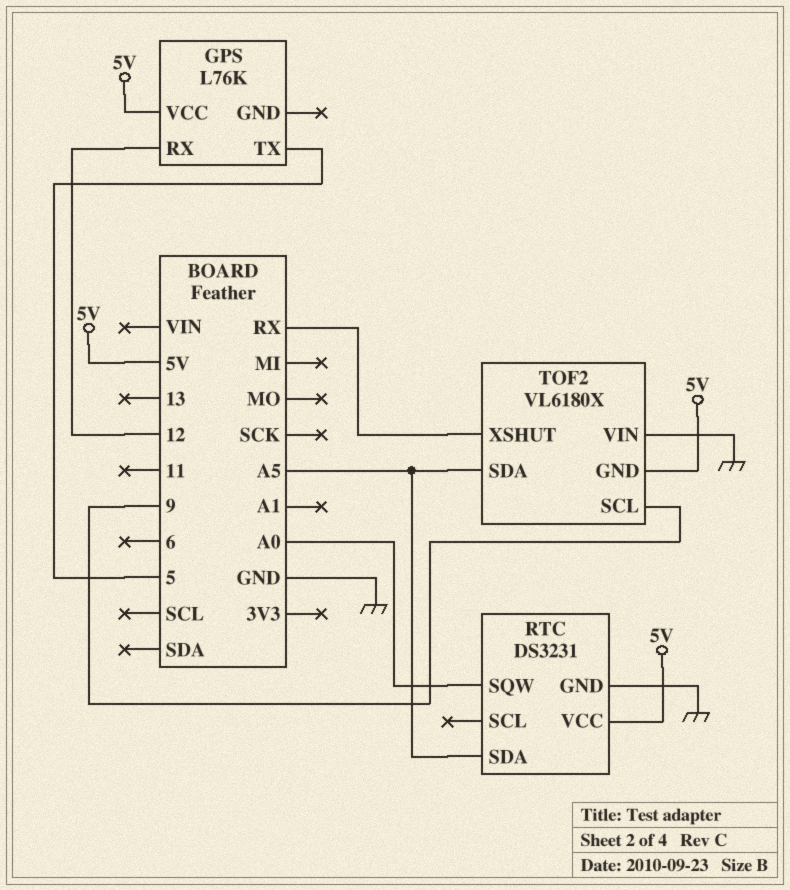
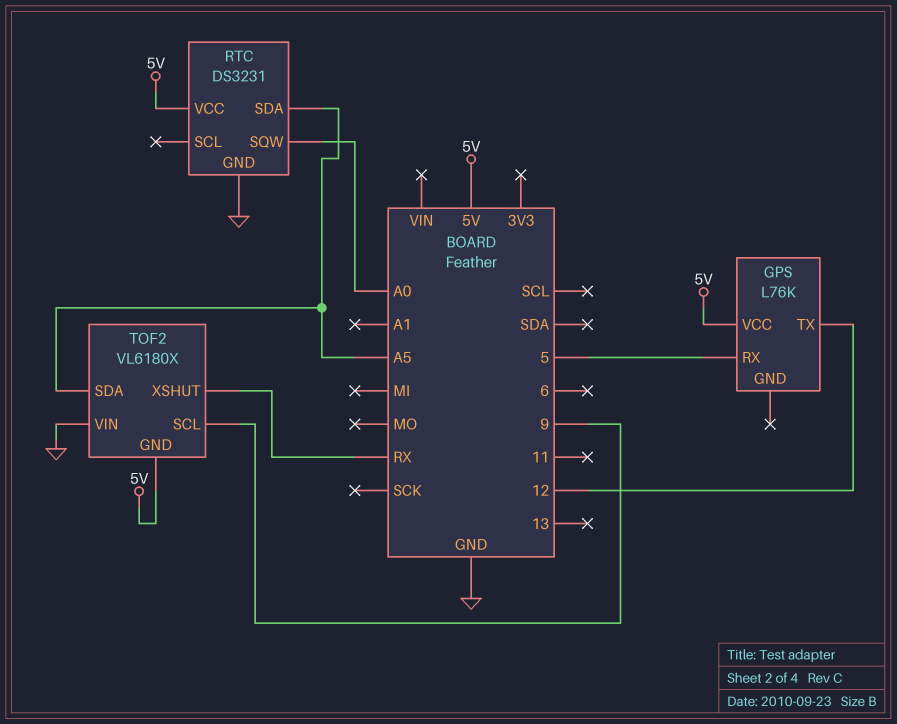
GPS pin RX: 12 -> 5
GPS pin TX: 5 -> 12

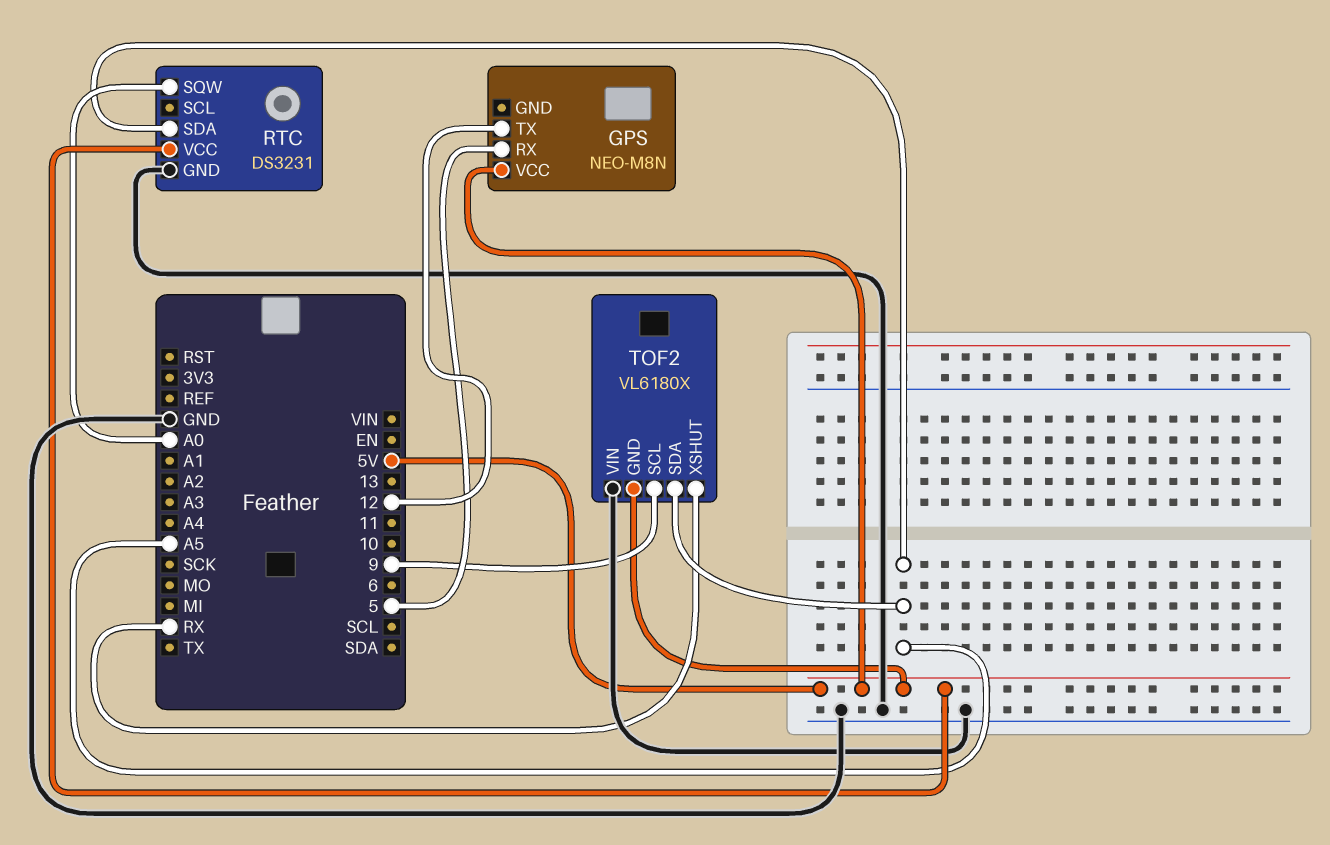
GPS: L76K -> NEO-M8N

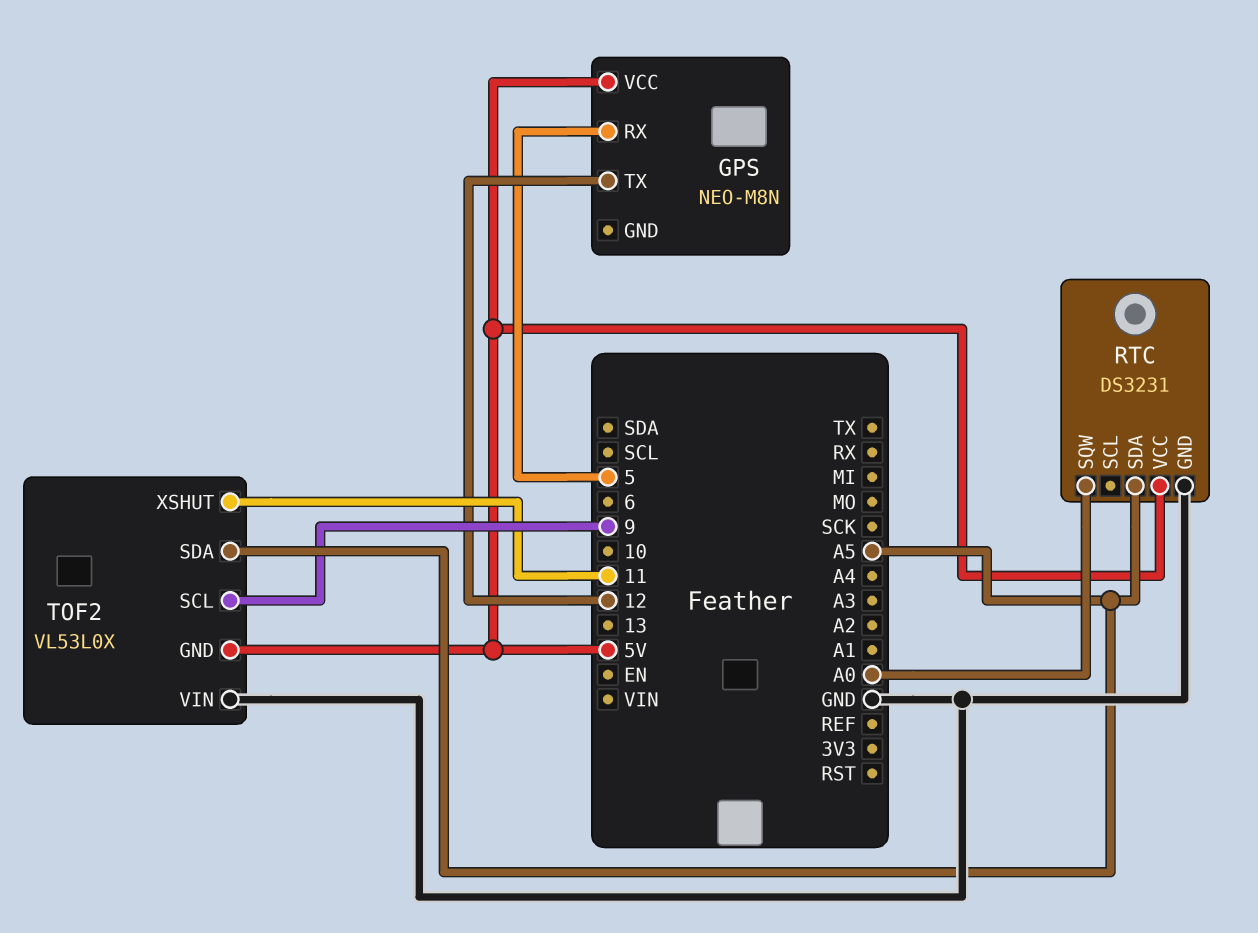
TOF2: VL6180X -> VL53L0X
TOF2 pin XSHUT: RX -> 11

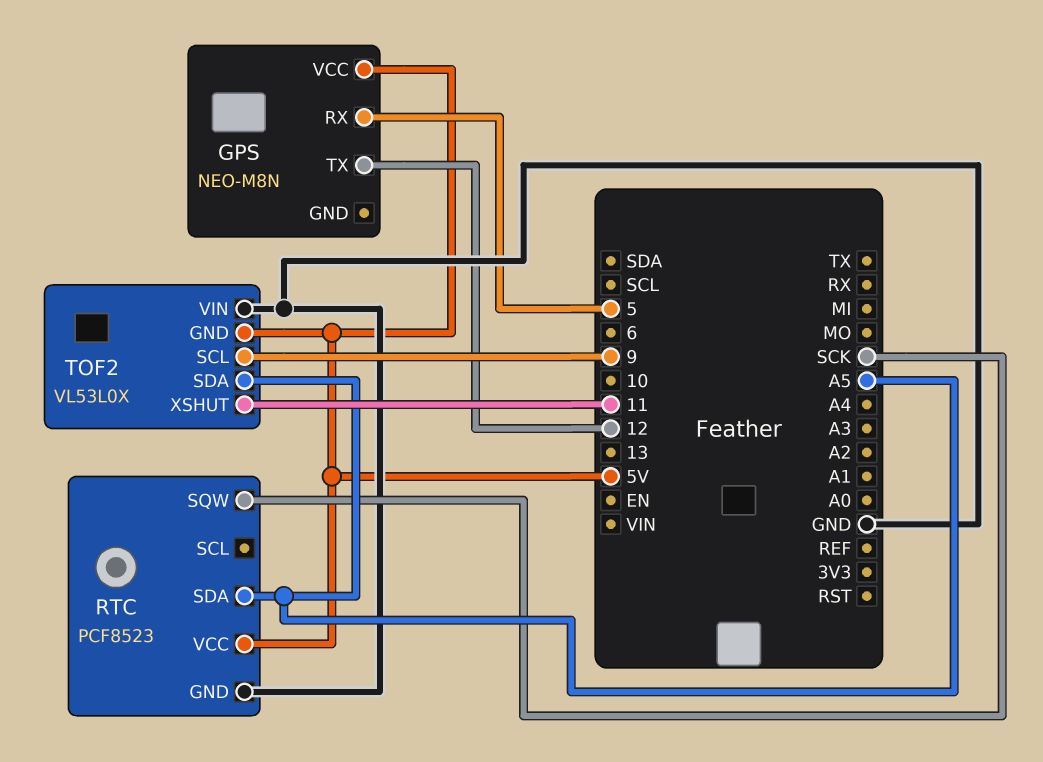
RTC: DS3231 -> PCF8523
RTC pin SQW: A0 -> SCK

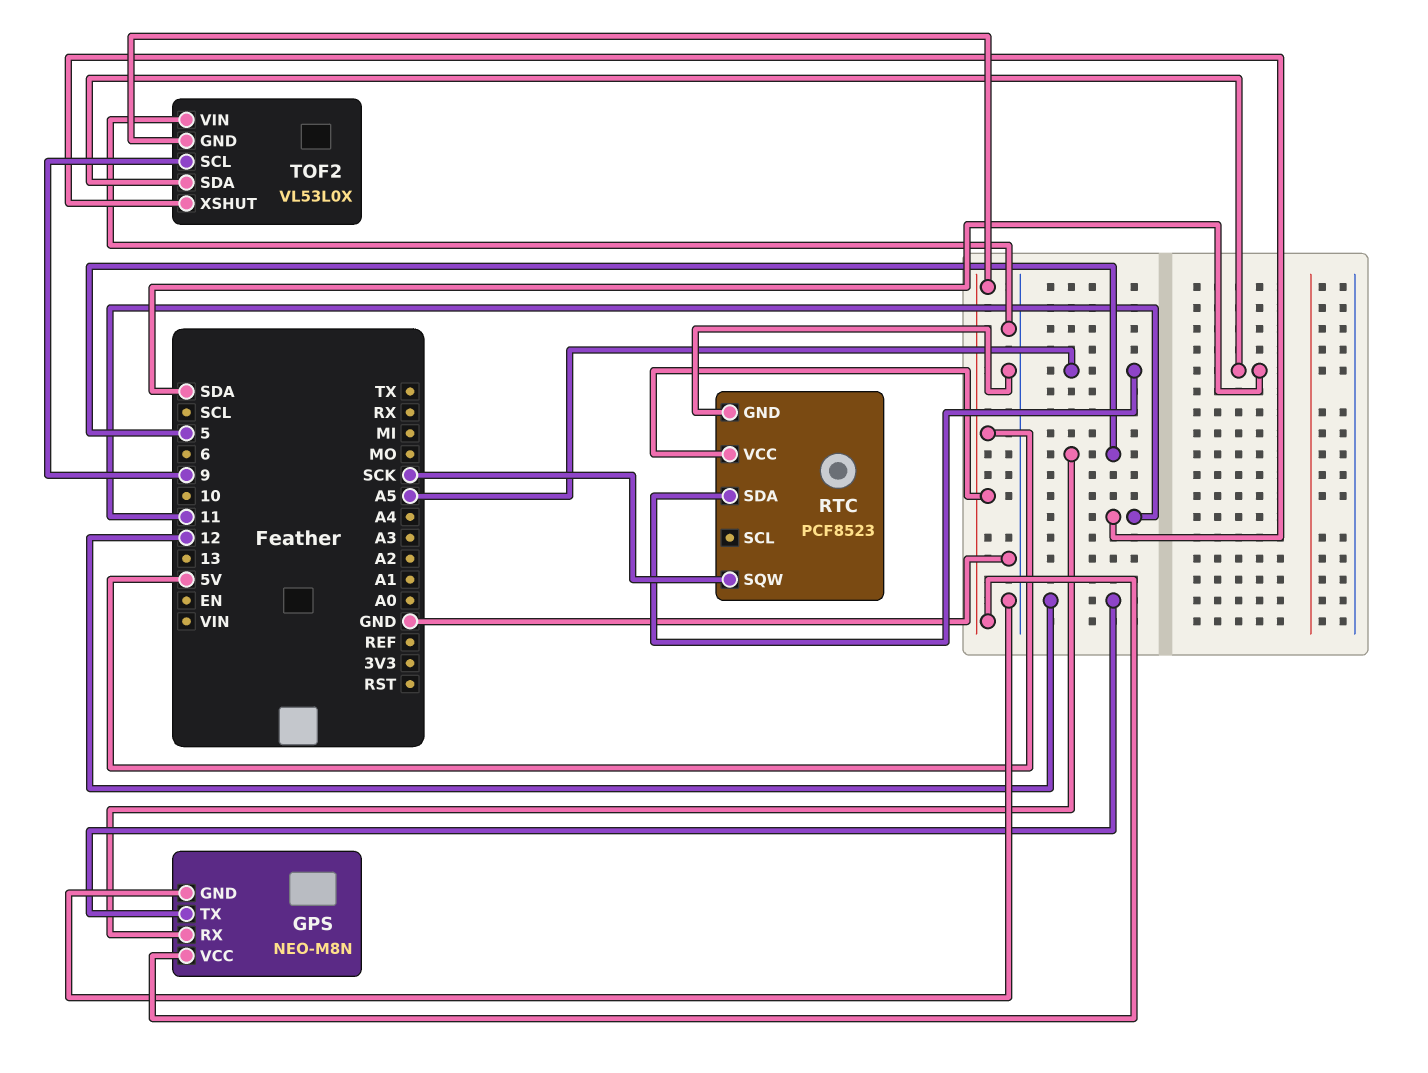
GPS pin GND: none -> GND
TOF2 pin SDA: A5 -> SDA

